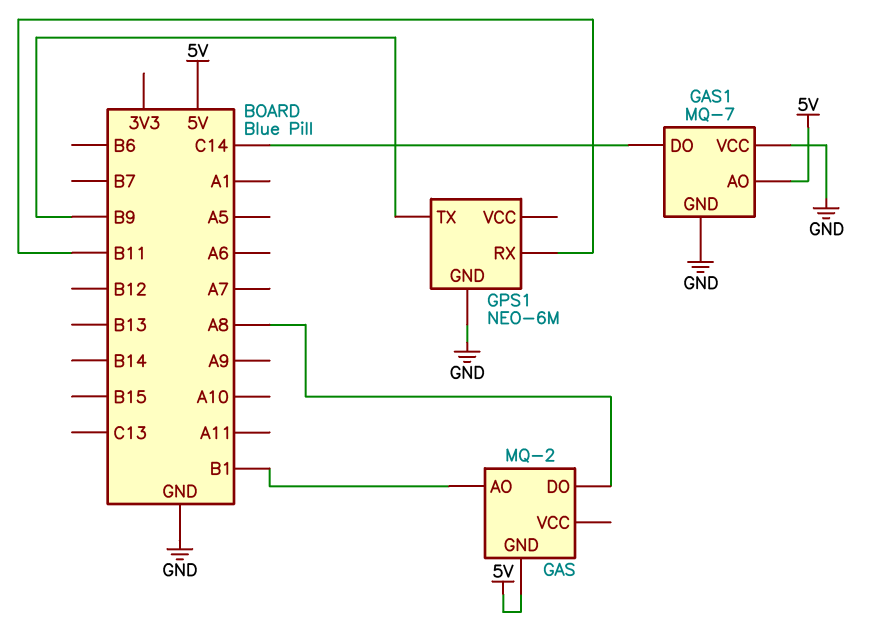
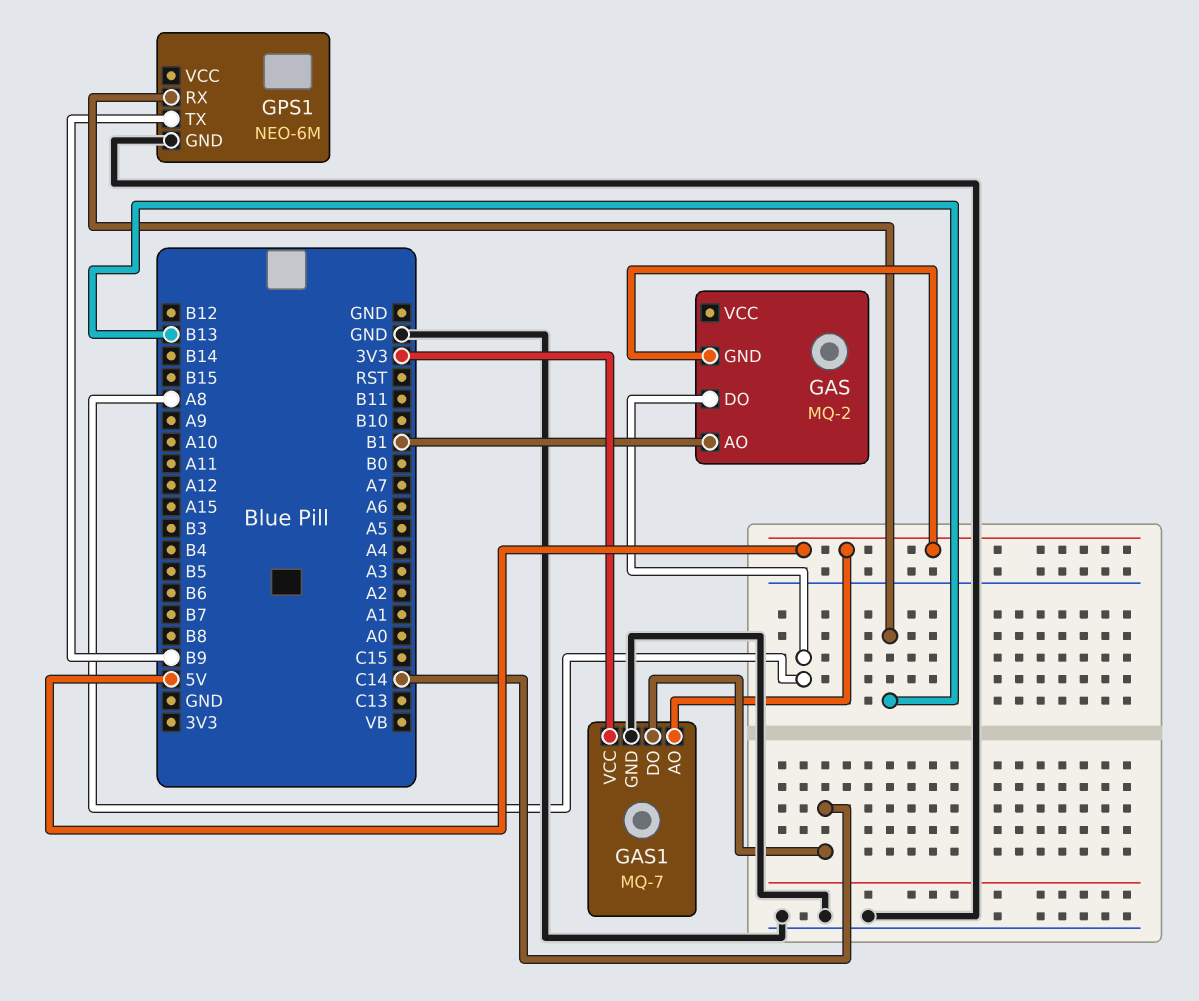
GAS1 pin VCC: GND -> 3V3
GPS1 pin RX: B11 -> B13

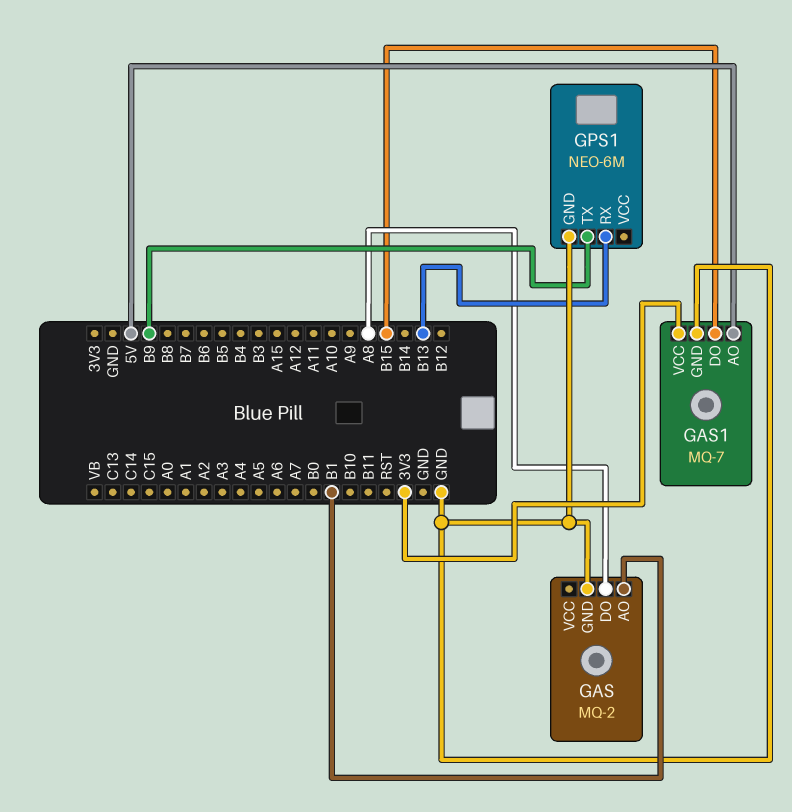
GAS pin GND: 5V -> GND
GAS1 pin DO: C14 -> B15

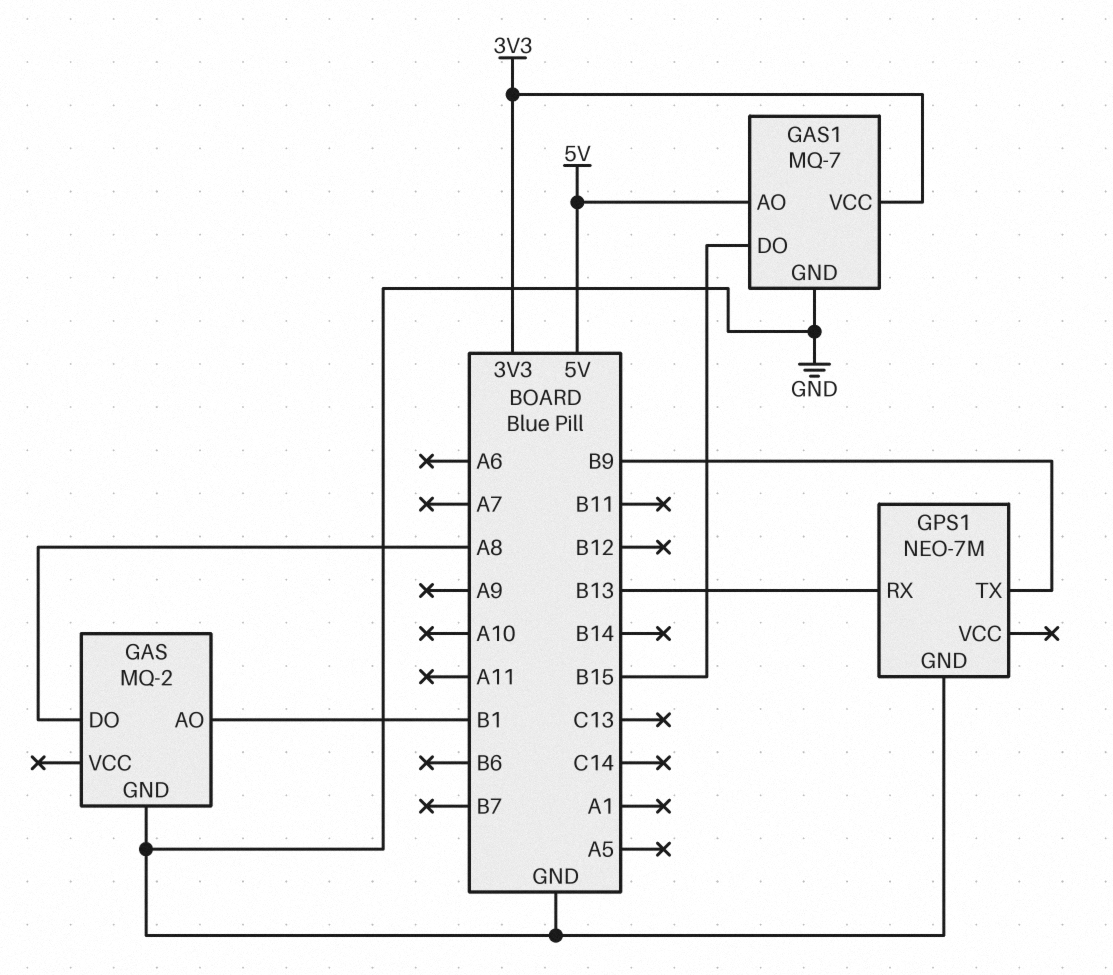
GPS1: NEO-6M -> NEO-7M

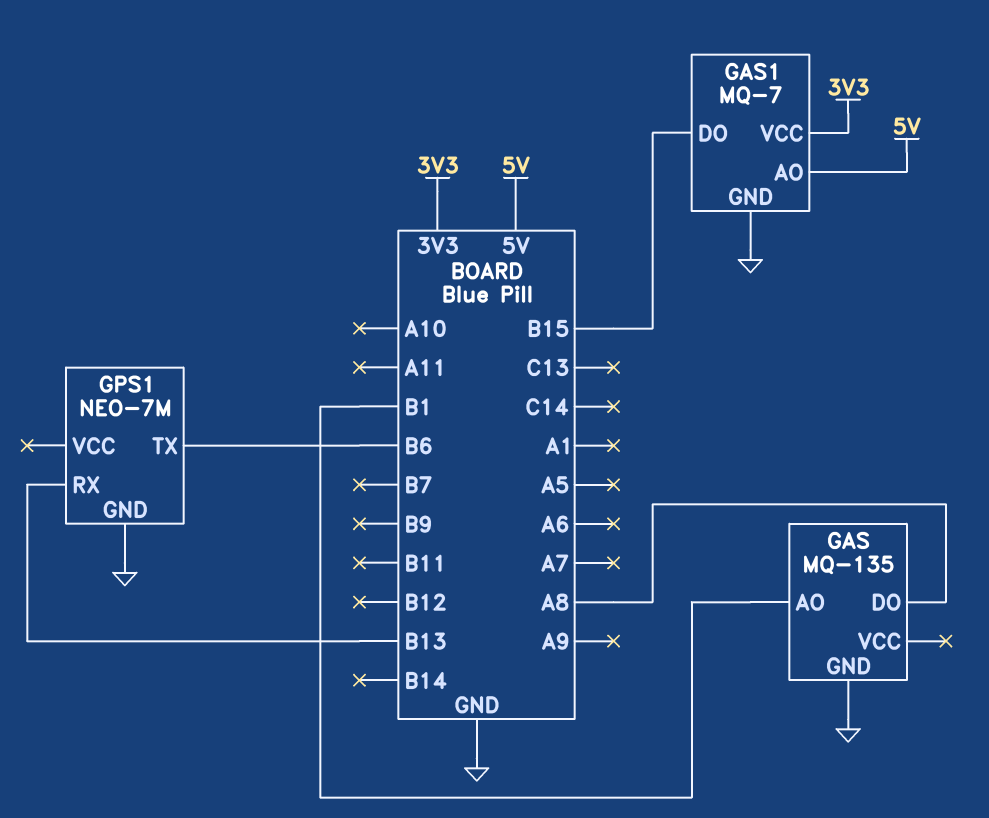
GAS: MQ-2 -> MQ-135
GPS1 pin TX: B9 -> B6

